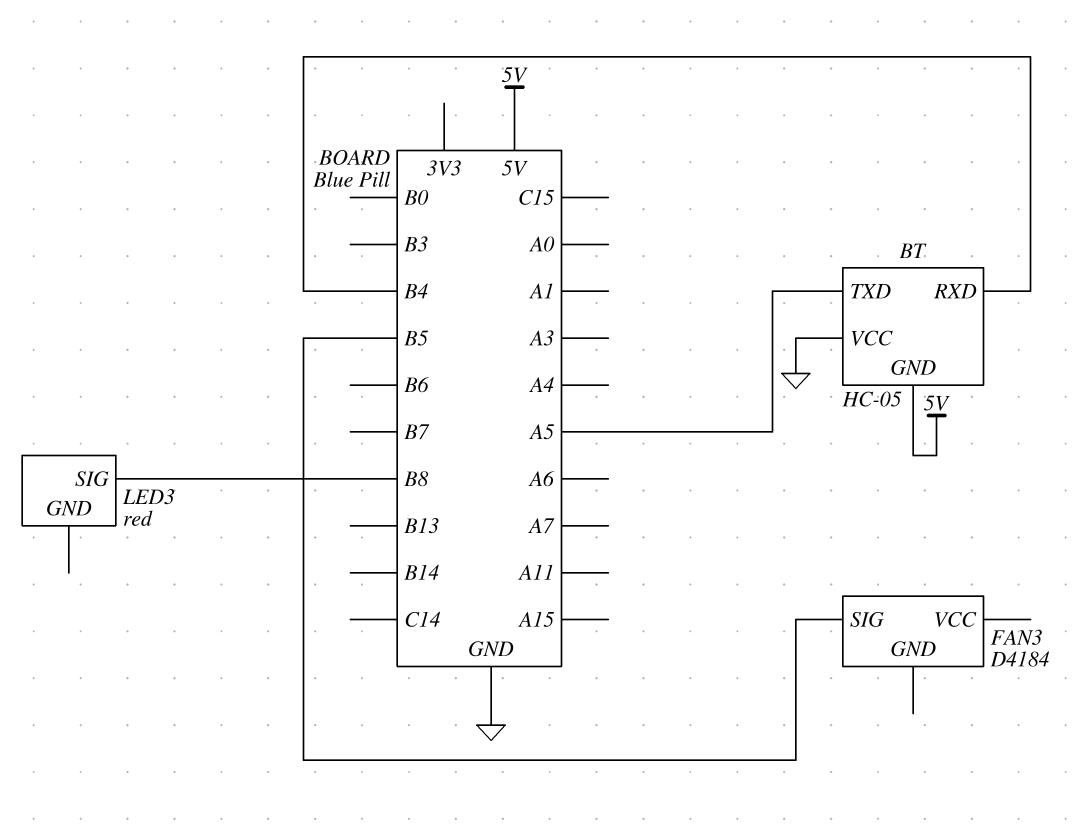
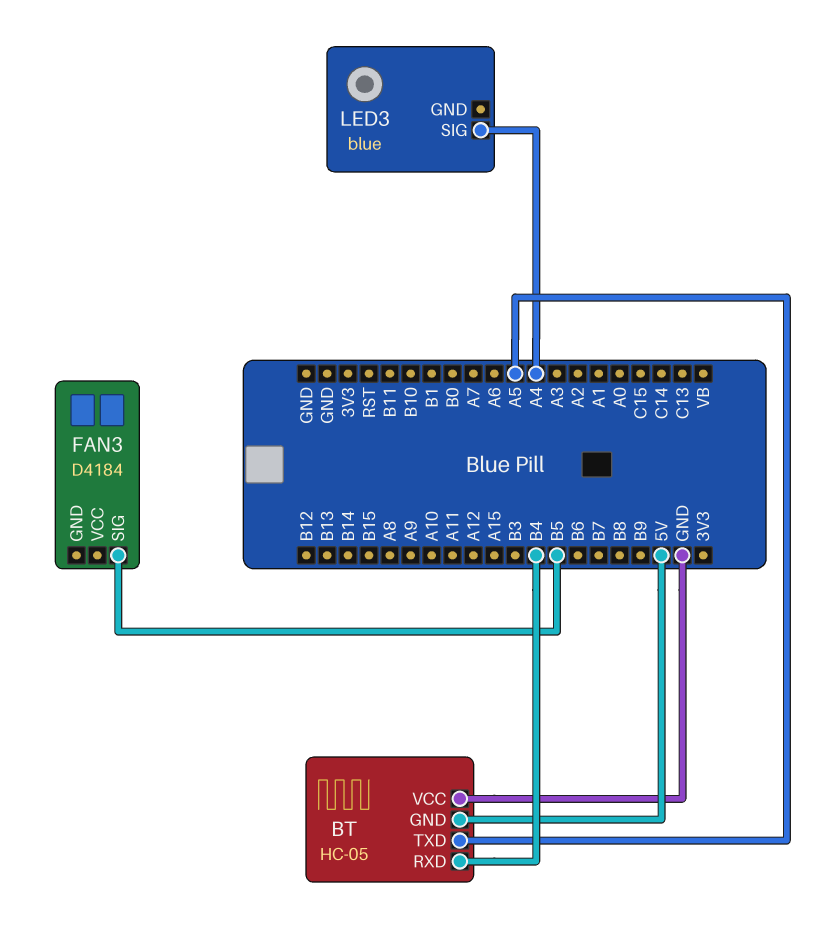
LED3: red -> blue
LED3 pin SIG: B8 -> A4

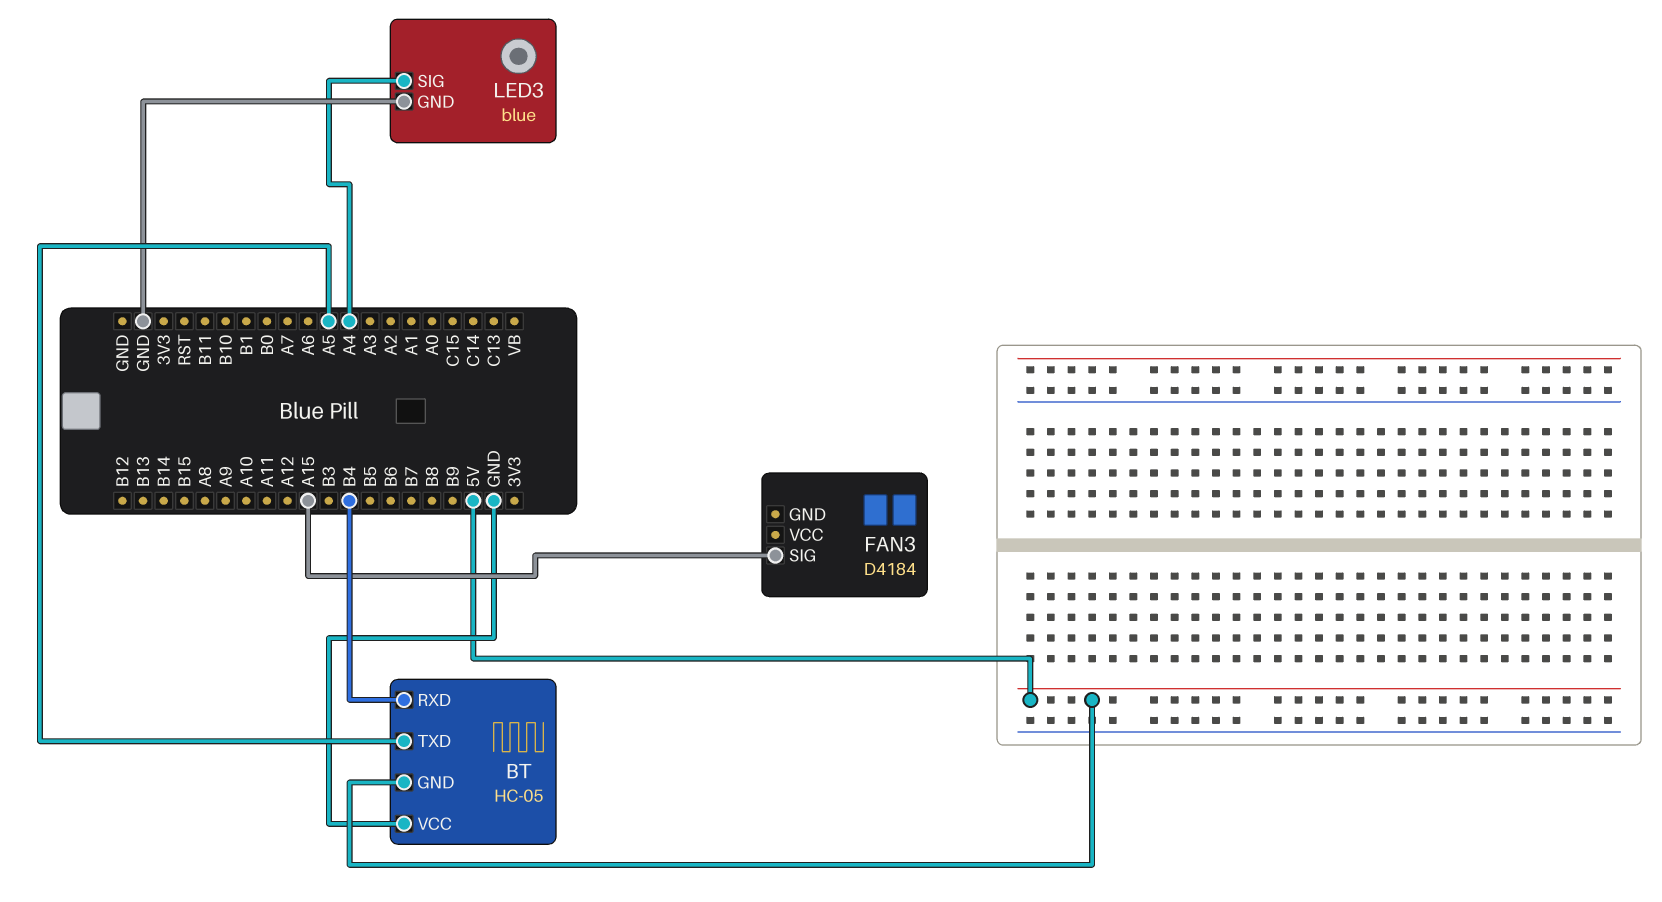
FAN3 pin SIG: B5 -> A15
LED3 pin GND: none -> GND

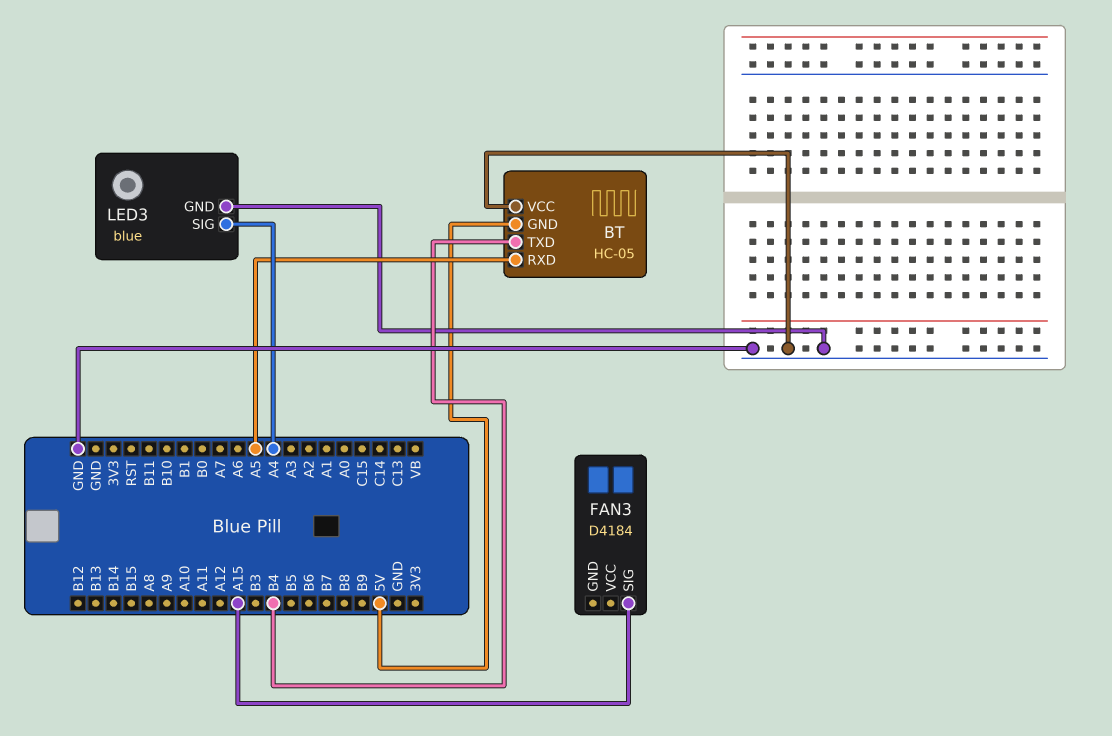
BT pin RXD: B4 -> A5
BT pin TXD: A5 -> B4

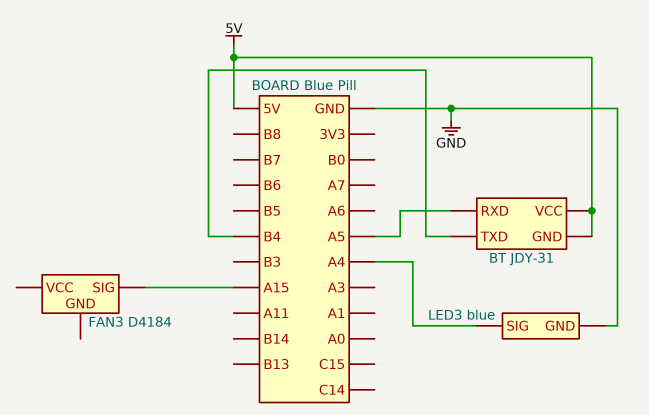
BT: HC-05 -> JDY-31
BT pin VCC: GND -> 5V

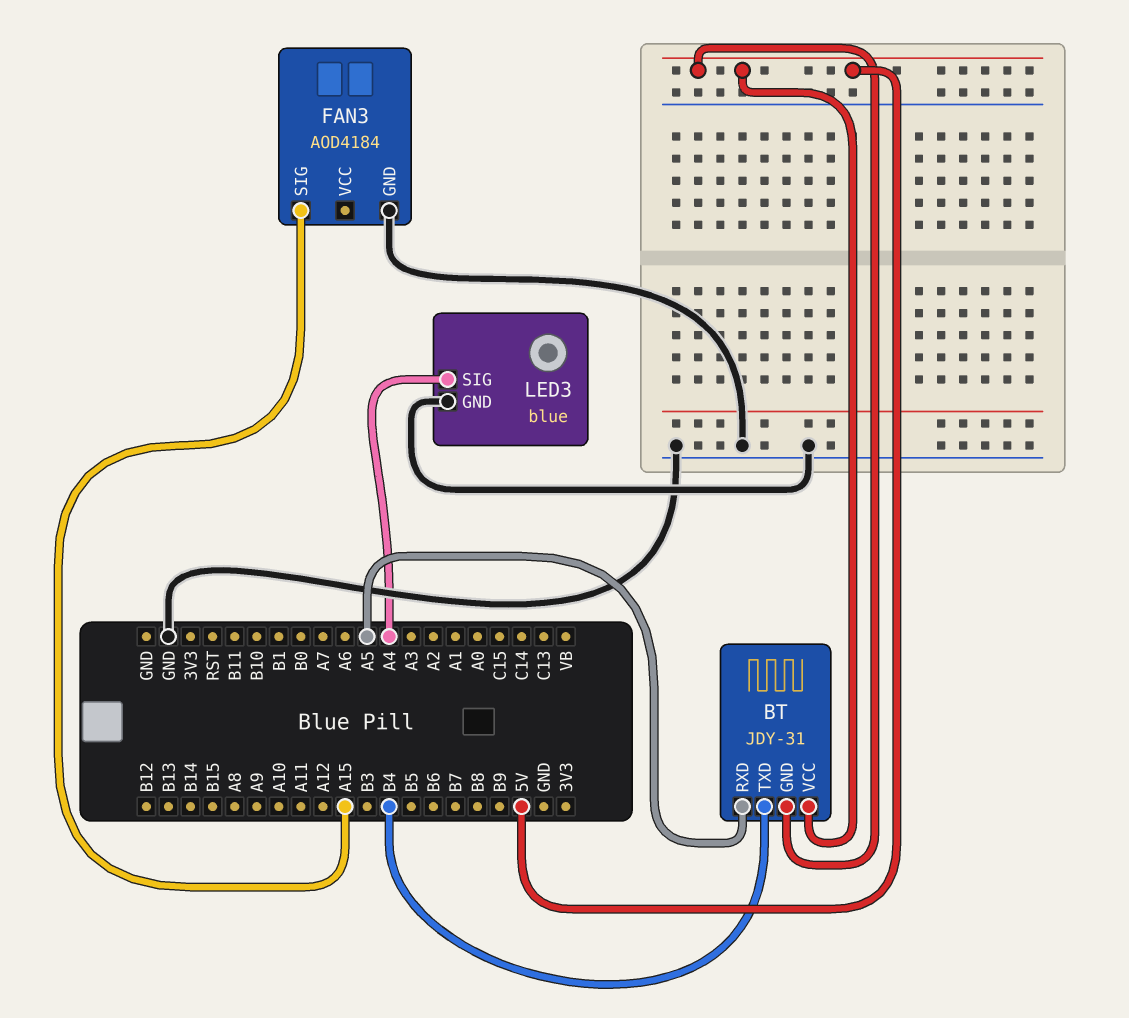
FAN3: D4184 -> AOD4184
FAN3 pin GND: none -> GND

